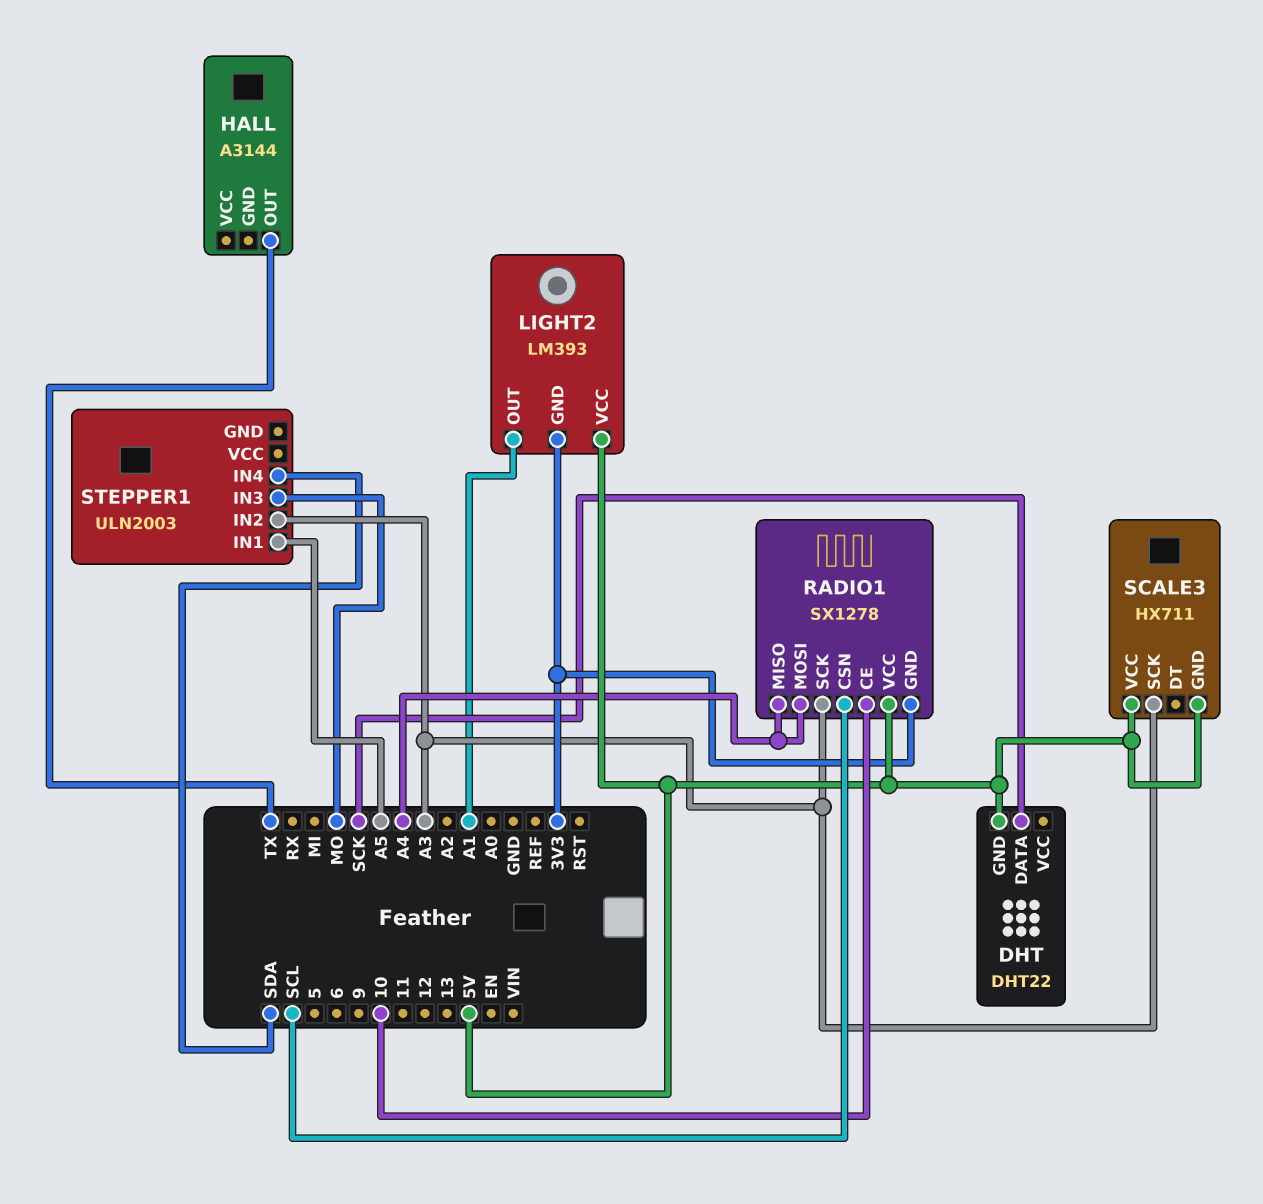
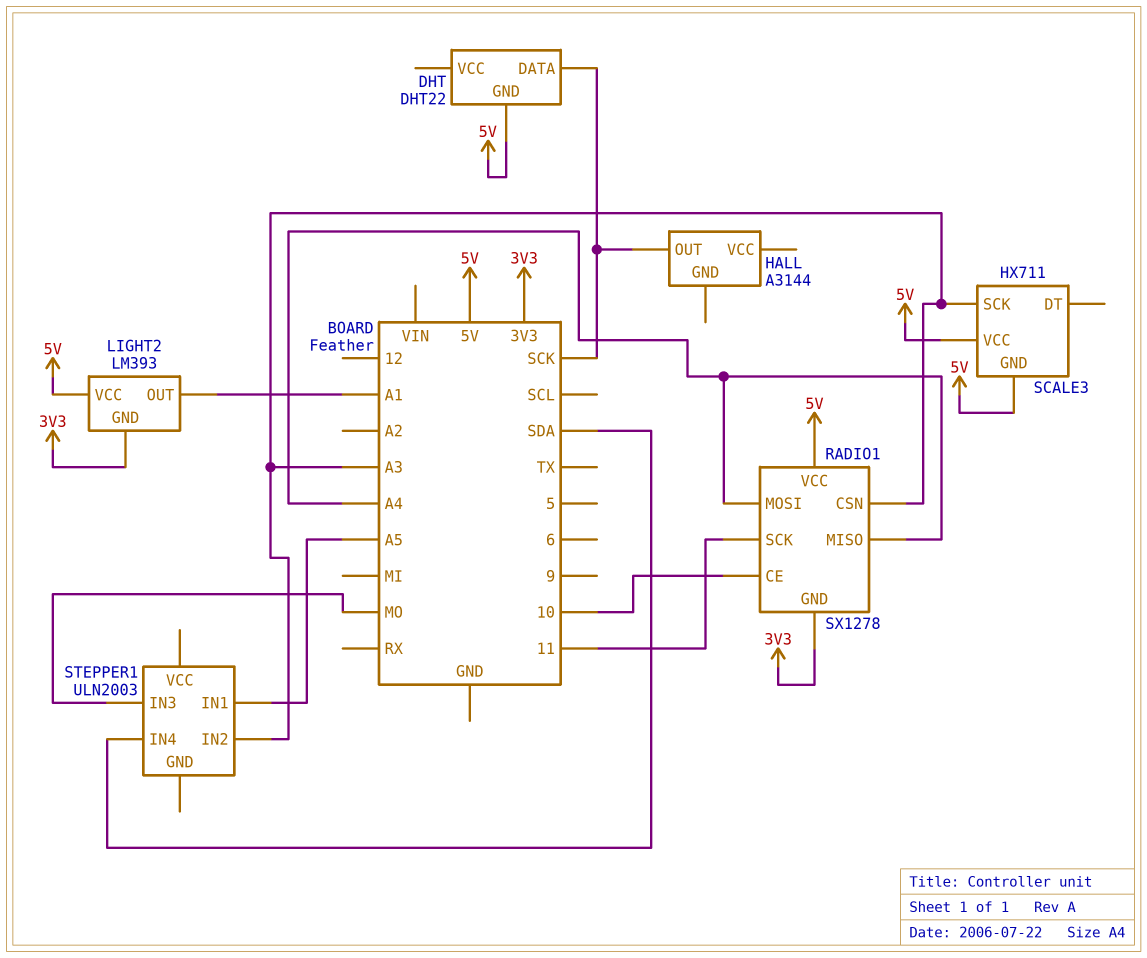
HALL pin OUT: TX -> SCK
RADIO1 pin CSN: SCL -> A3
RADIO1 pin SCK: A3 -> 11

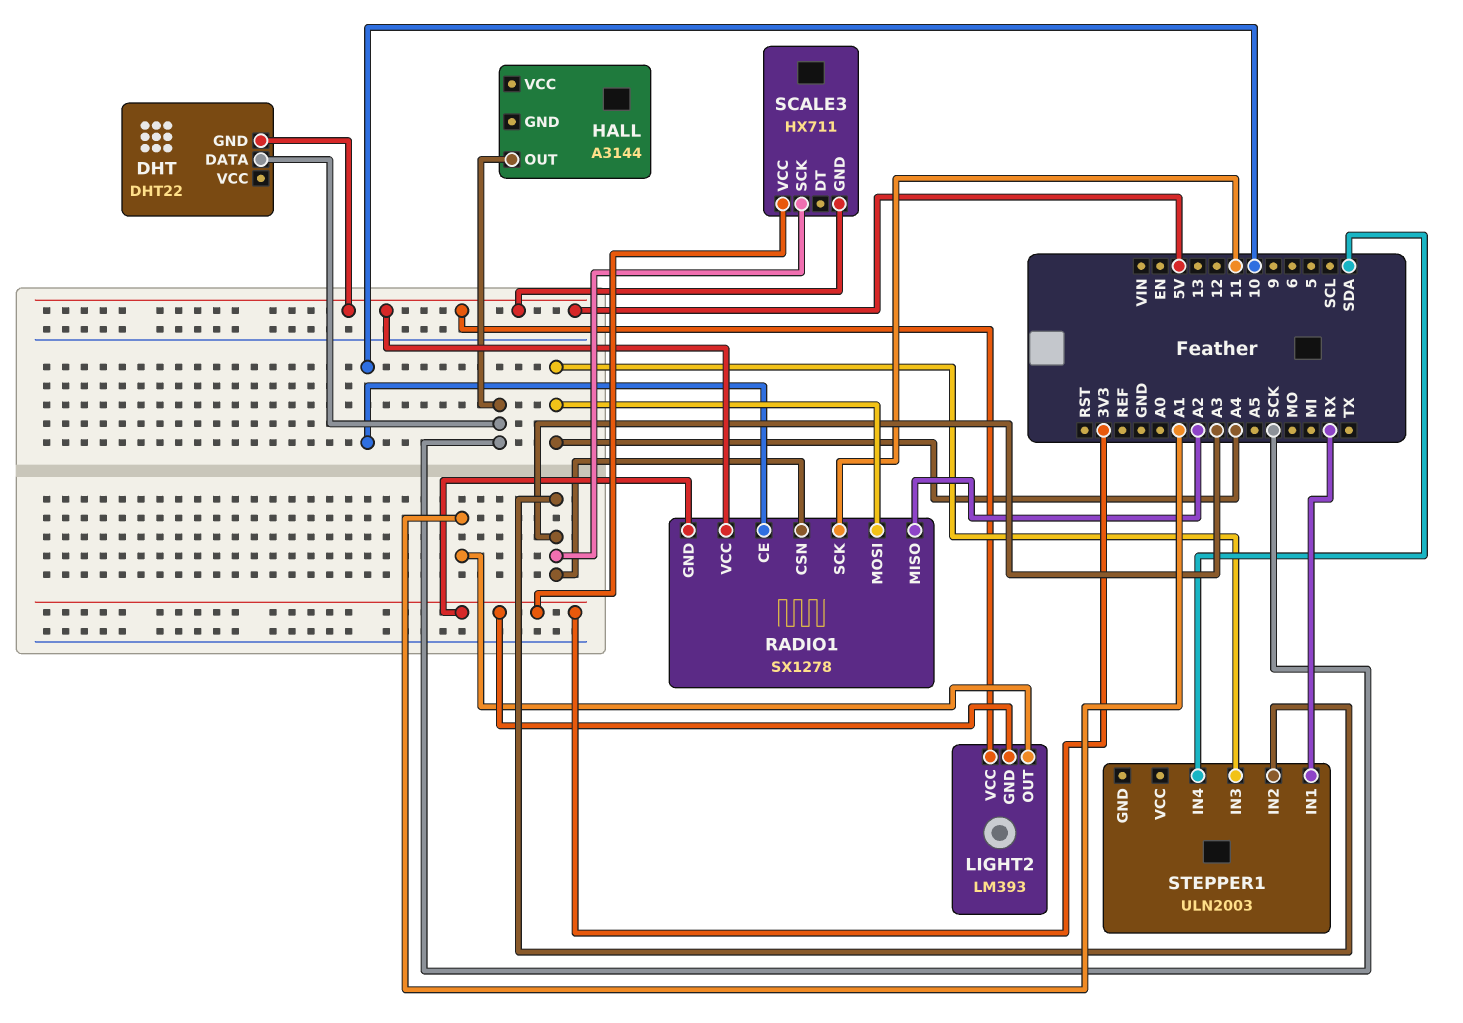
RADIO1 pin MISO: A4 -> A2
SCALE3 pin VCC: 5V -> 3V3
STEPPER1 pin IN1: A5 -> RX
STEPPER1 pin IN3: MO -> A4

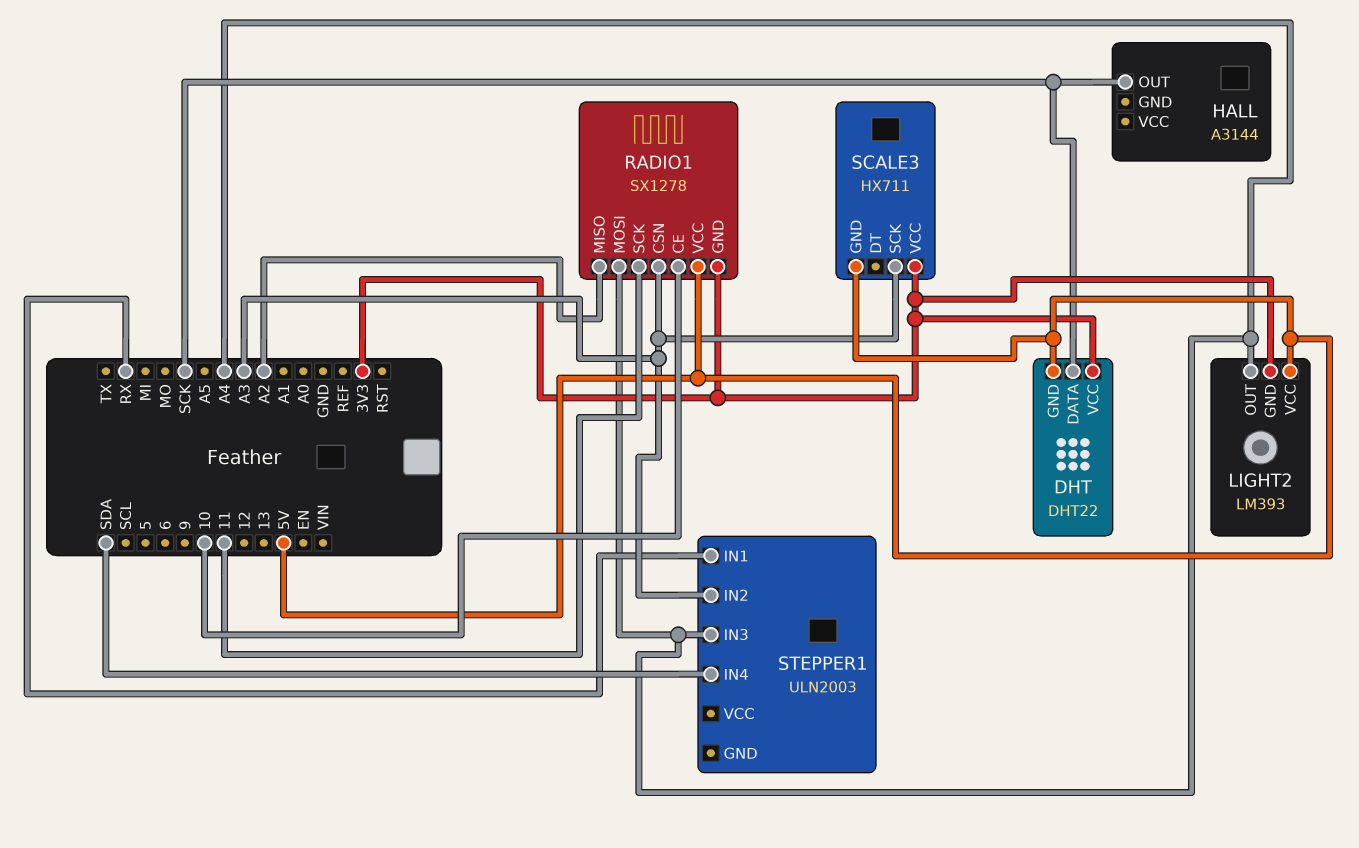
DHT pin VCC: none -> 3V3
LIGHT2 pin OUT: A1 -> A4

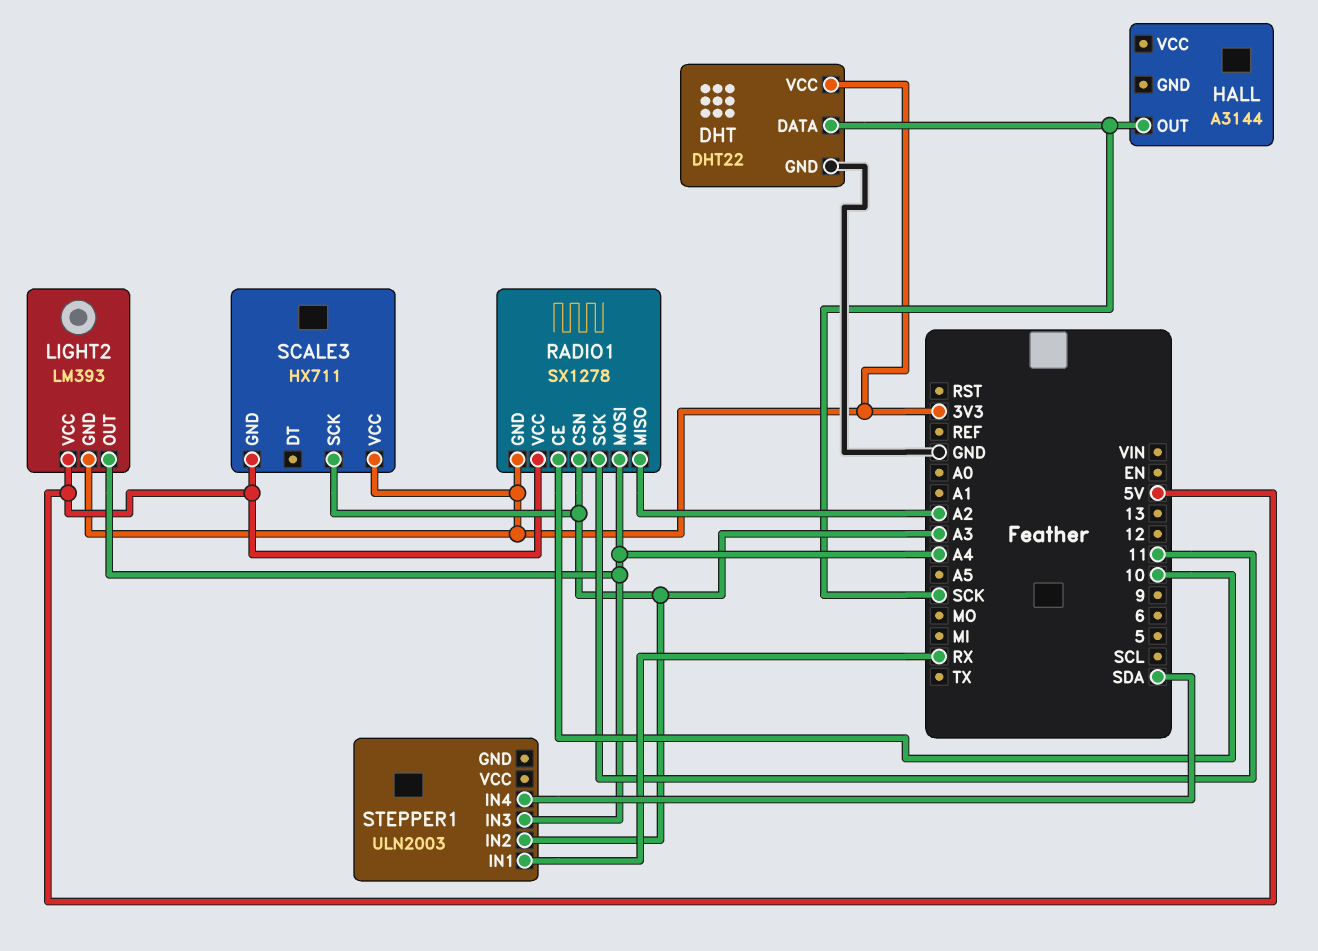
DHT pin GND: 5V -> GND

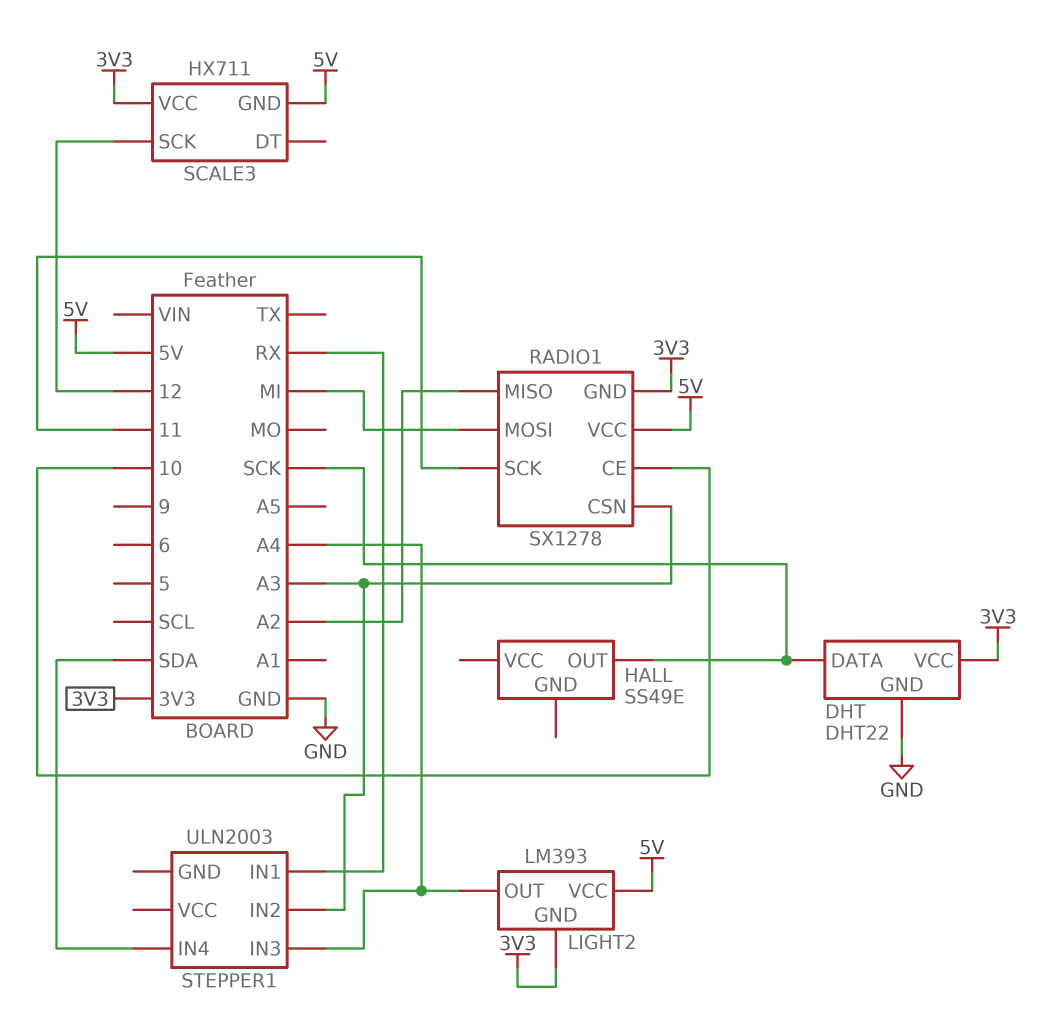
HALL: A3144 -> SS49E
RADIO1 pin MOSI: A4 -> MI
SCALE3 pin SCK: A3 -> 12

